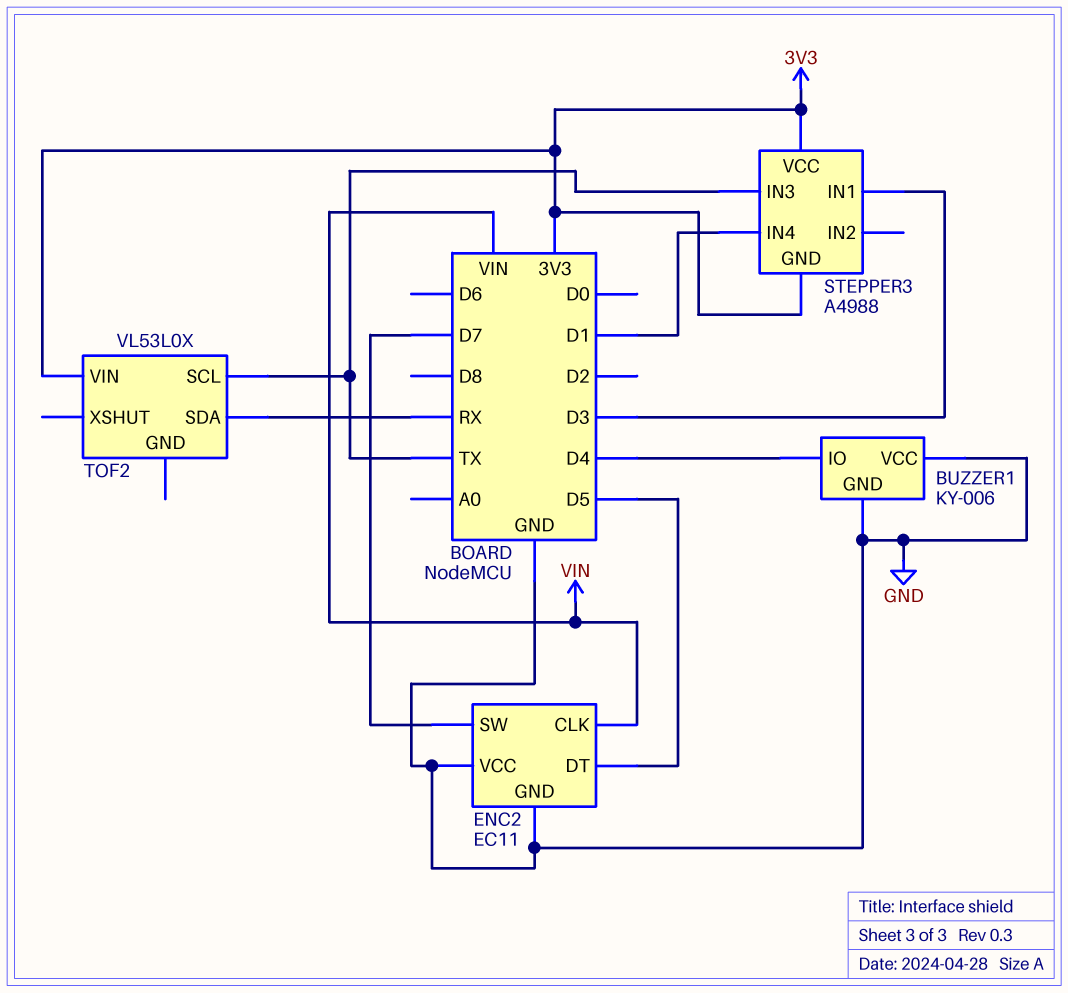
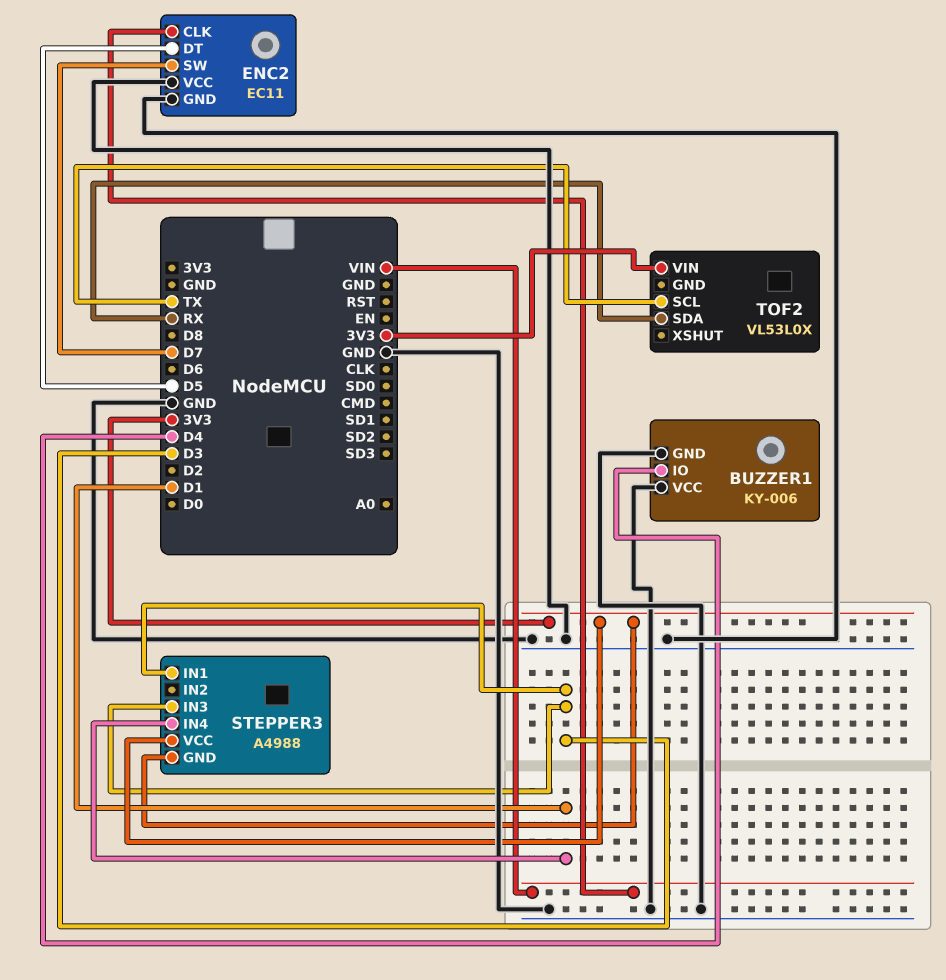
STEPPER3 pin IN3: TX -> D3

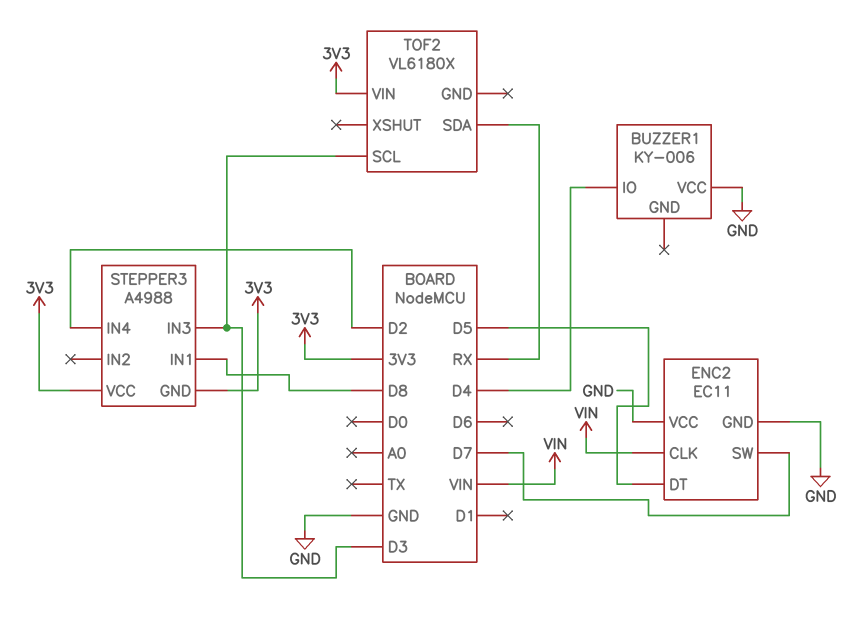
BUZZER1 pin GND: GND -> none
STEPPER3 pin IN1: D3 -> D8
STEPPER3 pin IN4: D1 -> D2
TOF2: VL53L0X -> VL6180X
TOF2 pin SCL: TX -> D3

